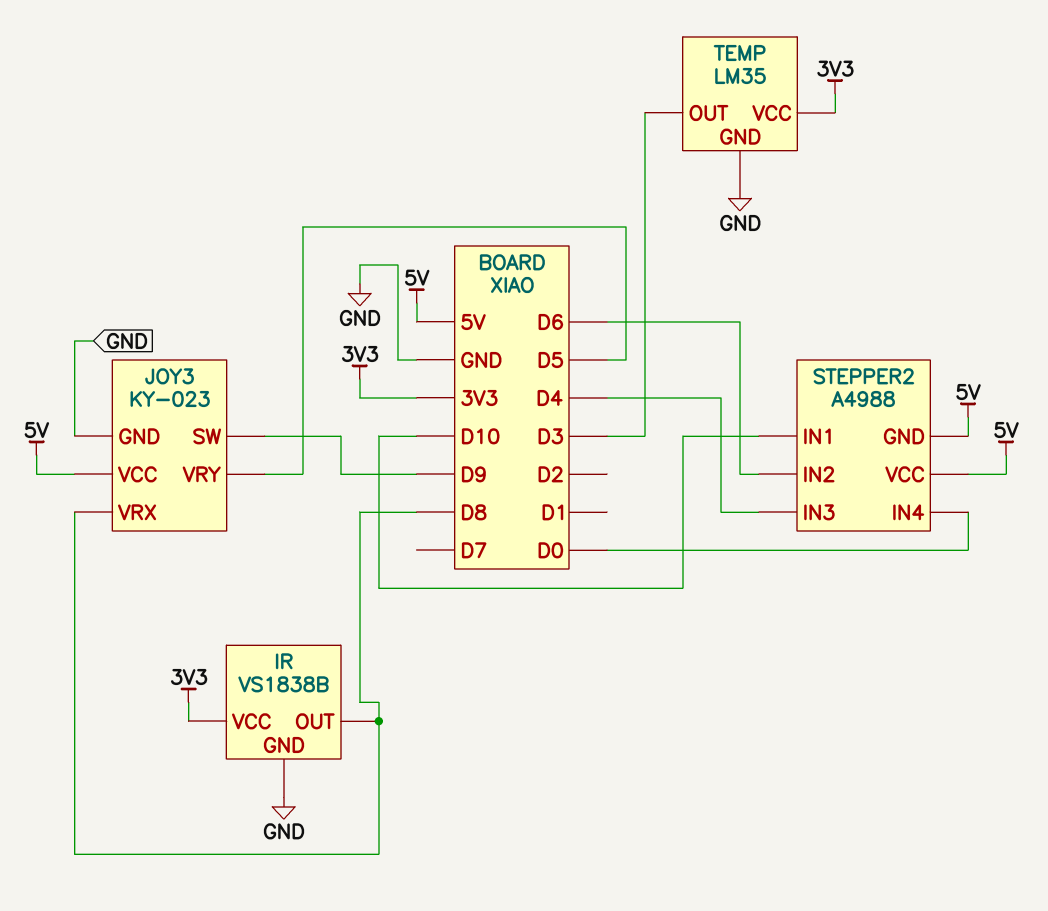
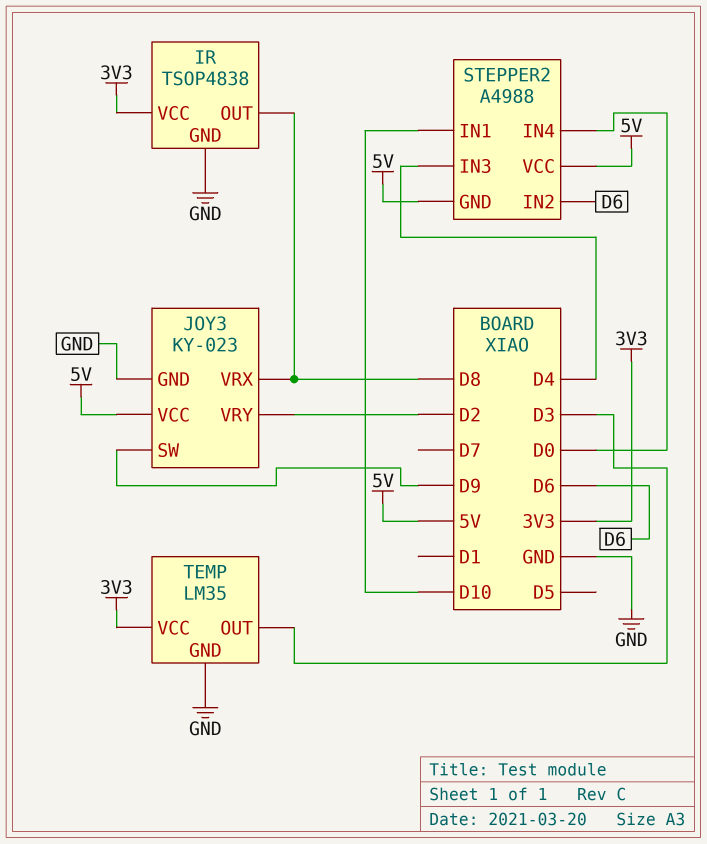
IR: VS1838B -> TSOP4838
JOY3 pin VRY: D5 -> D2

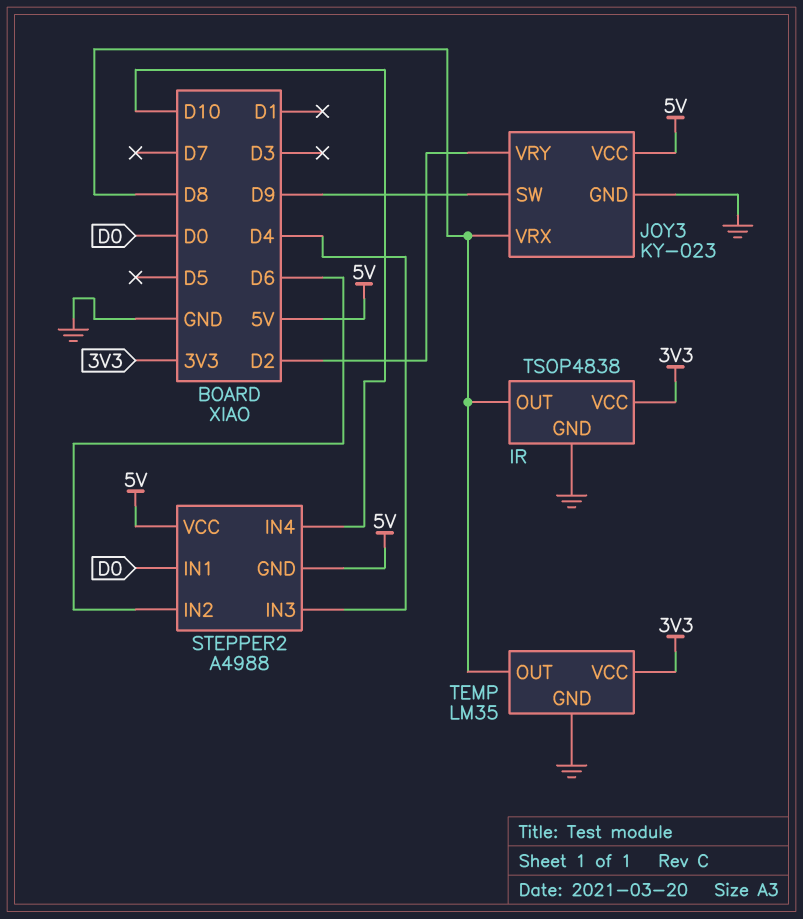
STEPPER2 pin IN1: D10 -> D0
STEPPER2 pin IN4: D0 -> D10
TEMP pin OUT: D3 -> D8

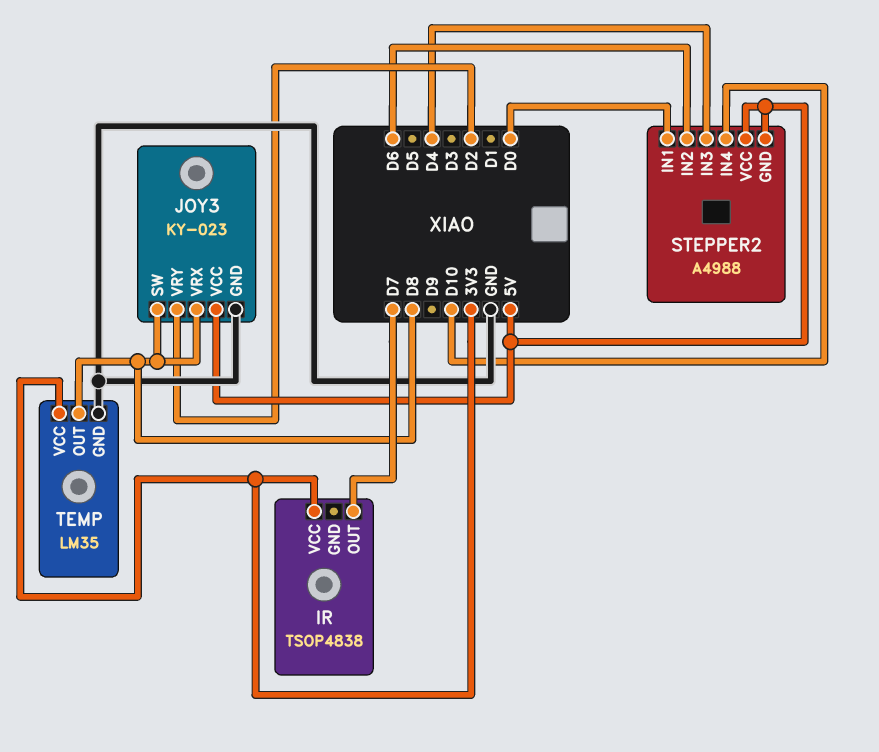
IR pin GND: GND -> none
IR pin OUT: D8 -> D7
JOY3 pin SW: D9 -> D8

